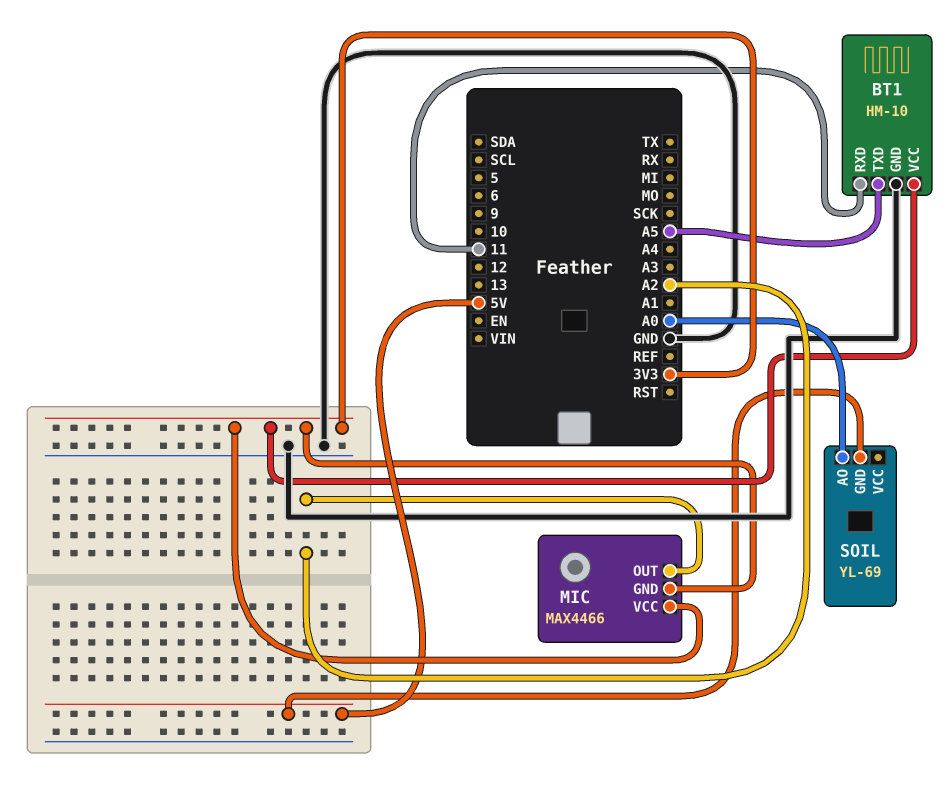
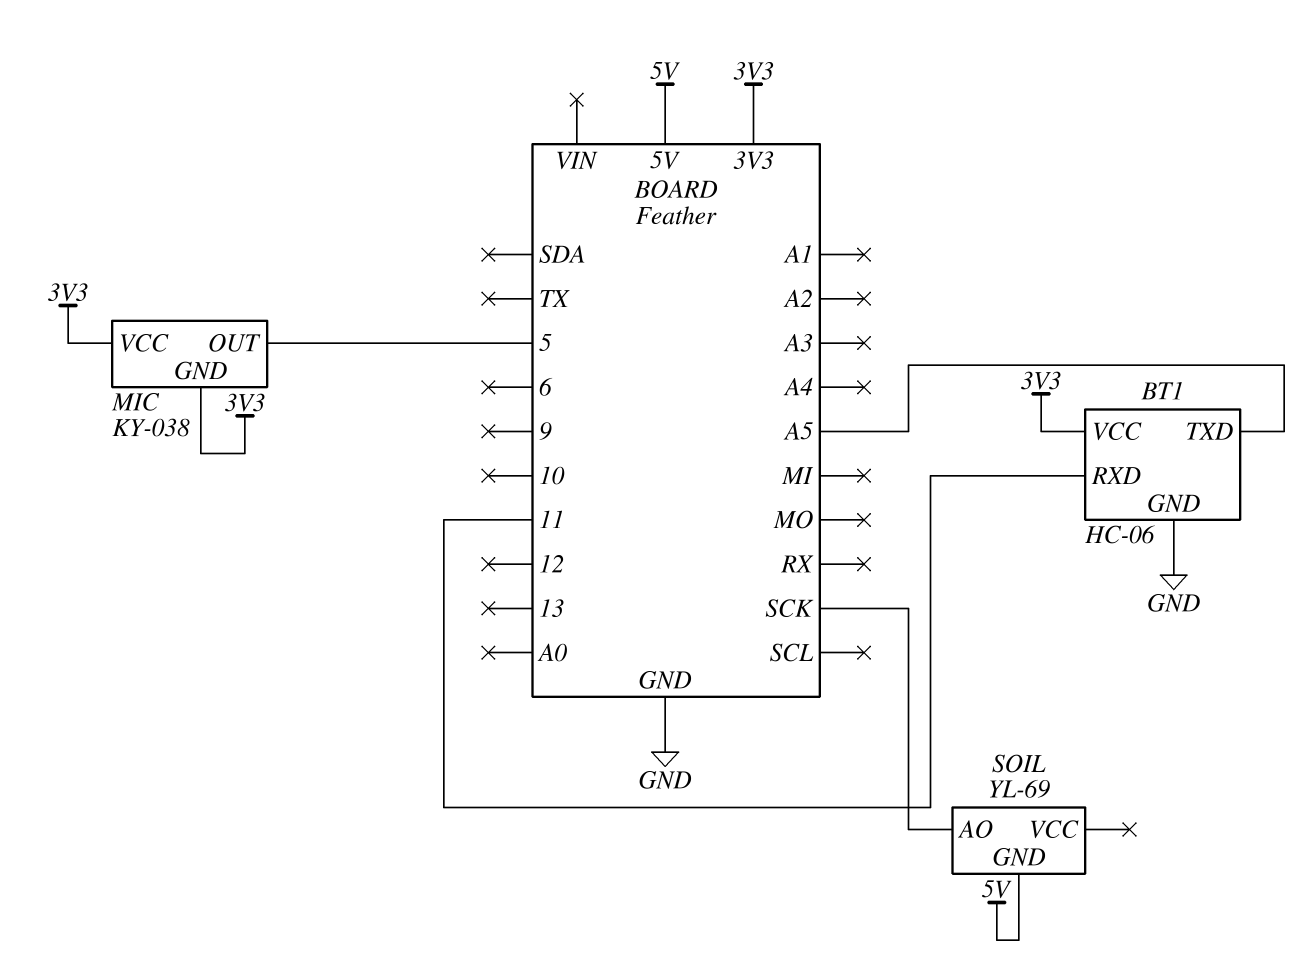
BT1: HM-10 -> HC-06
MIC: MAX4466 -> KY-038
MIC pin OUT: A2 -> 5
SOIL pin AO: A0 -> SCK

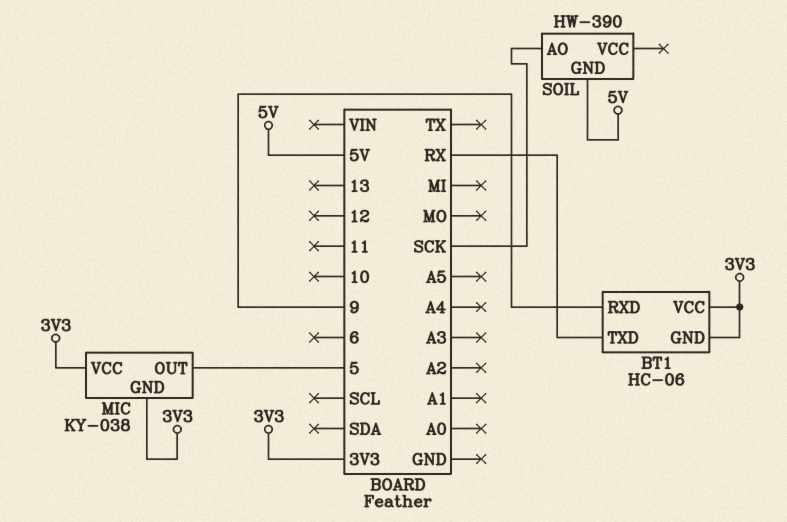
BT1 pin GND: GND -> 3V3
BT1 pin RXD: 11 -> 9
BT1 pin TXD: A5 -> RX
SOIL: YL-69 -> HW-390

